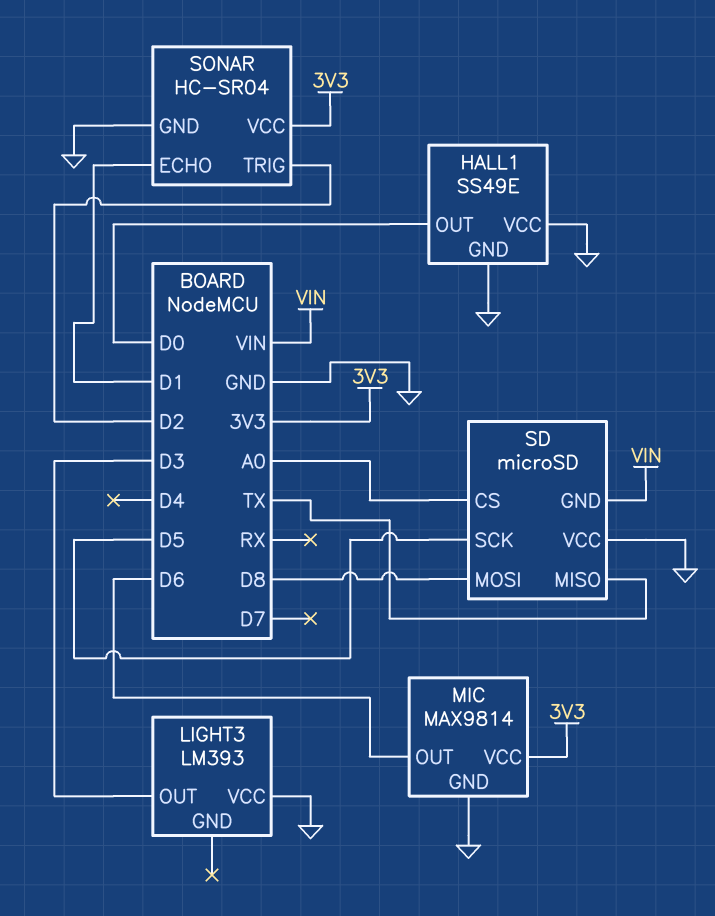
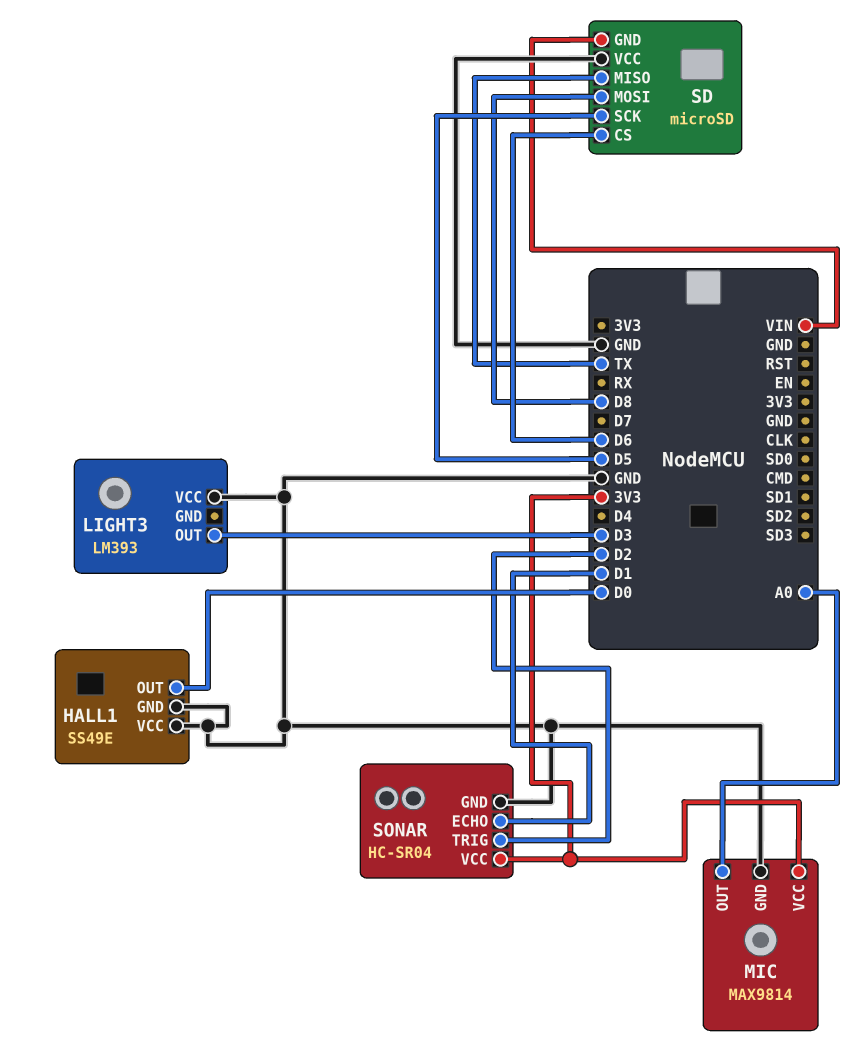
MIC pin OUT: D6 -> A0
SD pin CS: A0 -> D6

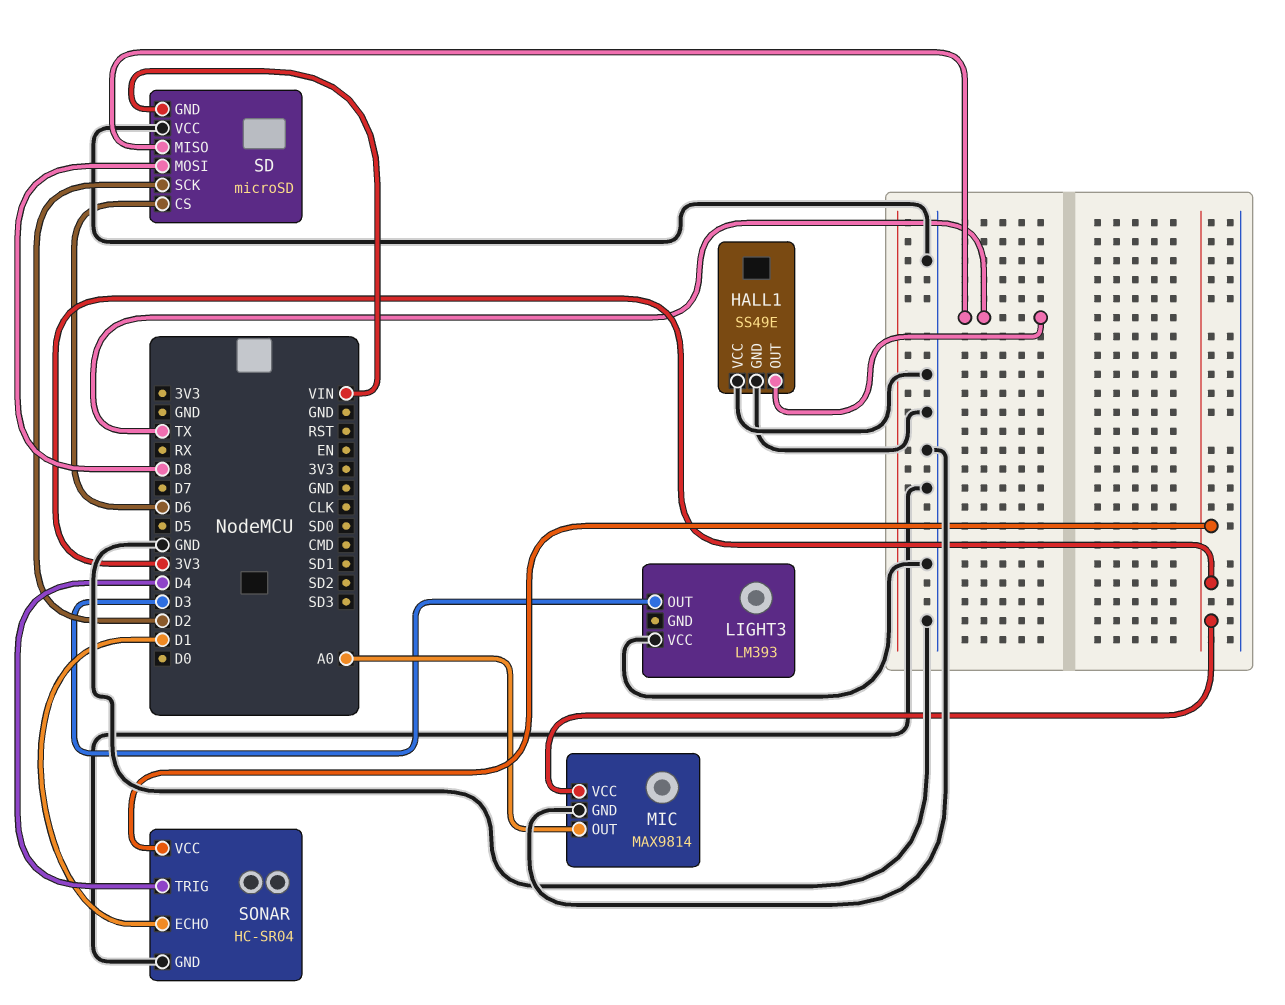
HALL1 pin OUT: D0 -> TX
SD pin SCK: D5 -> D2
SONAR pin TRIG: D2 -> D4

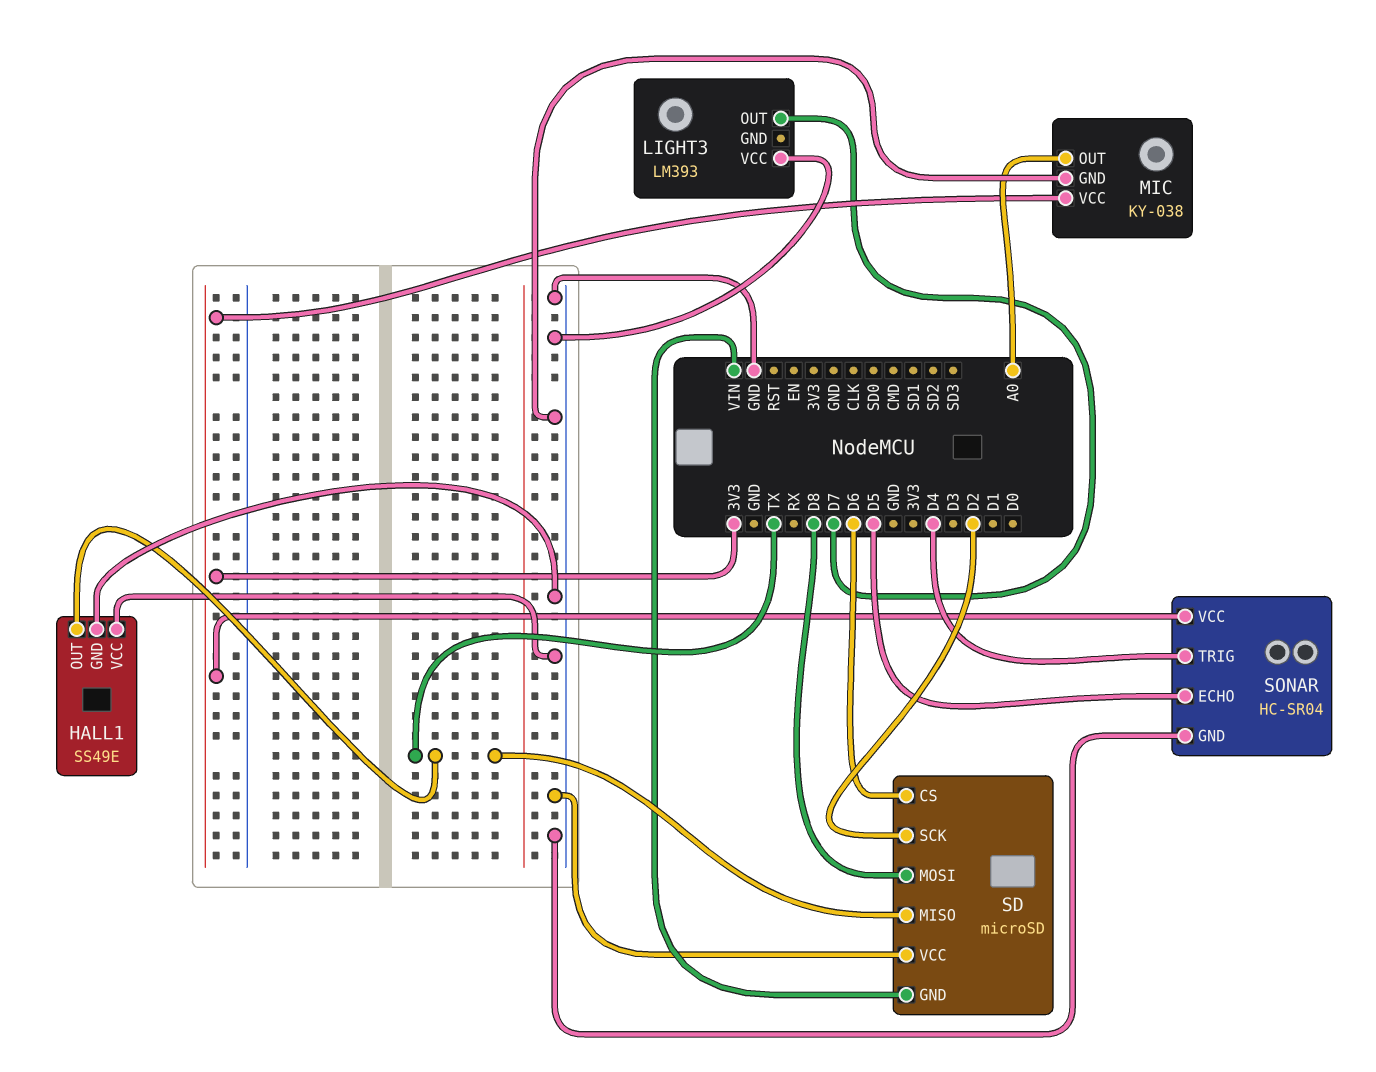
LIGHT3 pin OUT: D3 -> D7
MIC: MAX9814 -> KY-038
SONAR pin ECHO: D1 -> D5

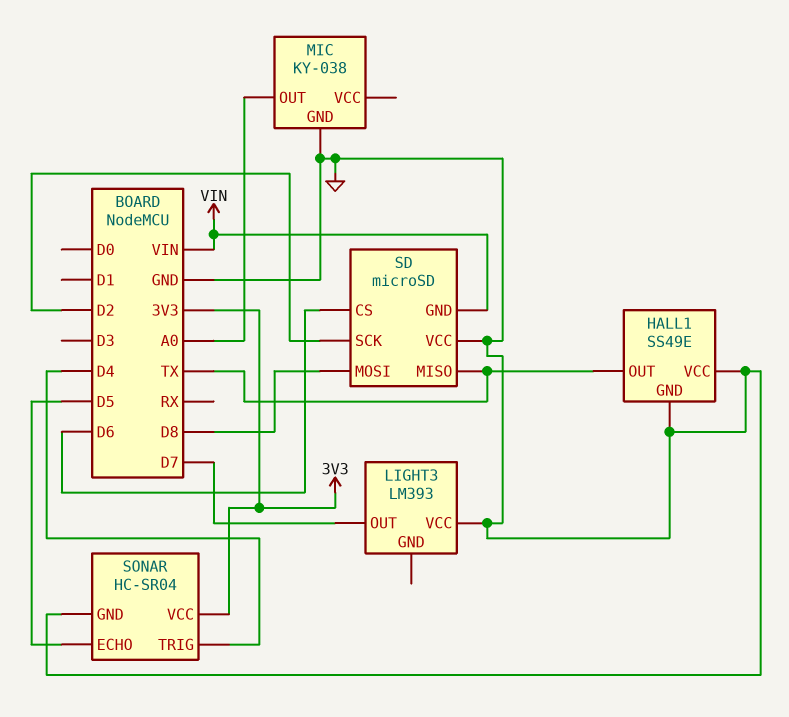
MIC pin VCC: 3V3 -> none

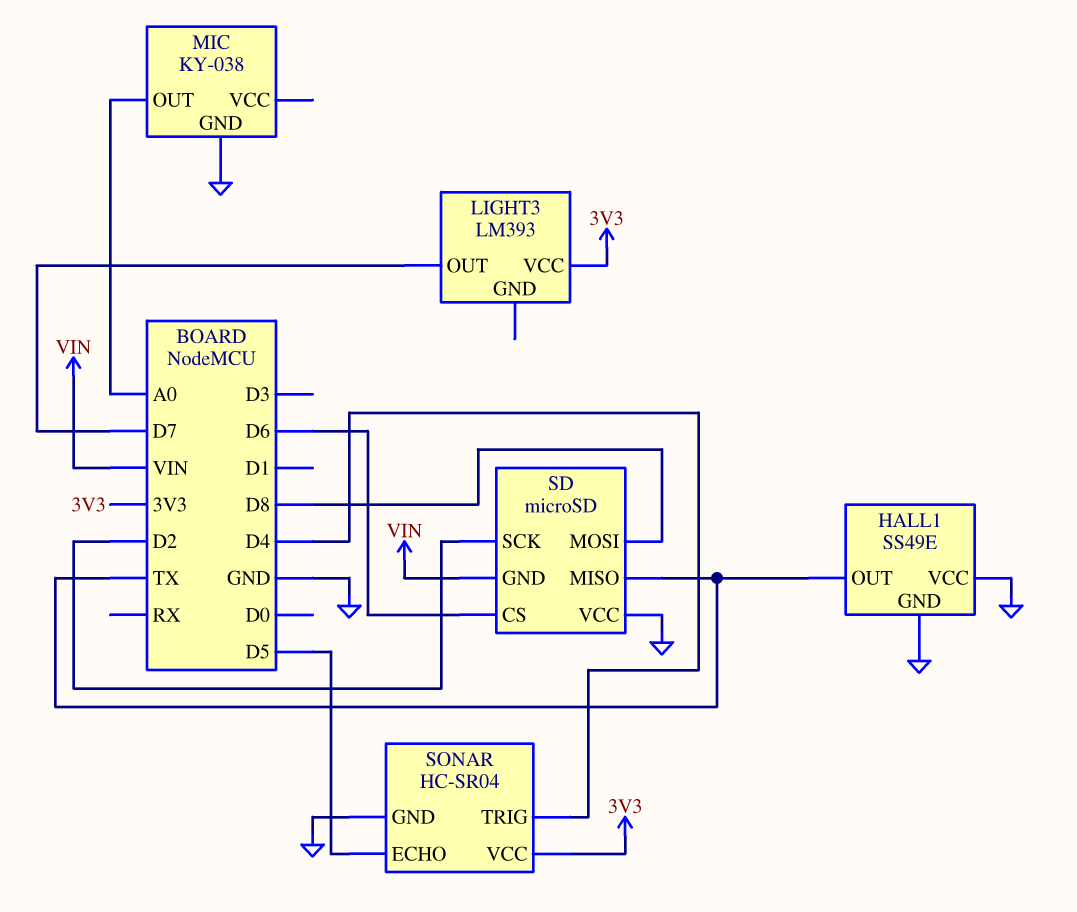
LIGHT3 pin VCC: GND -> 3V3

